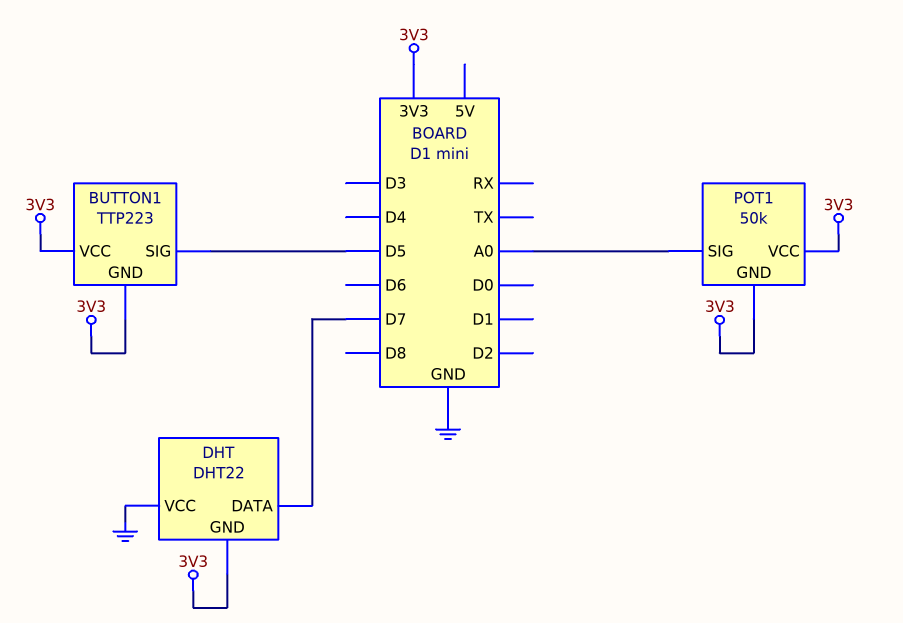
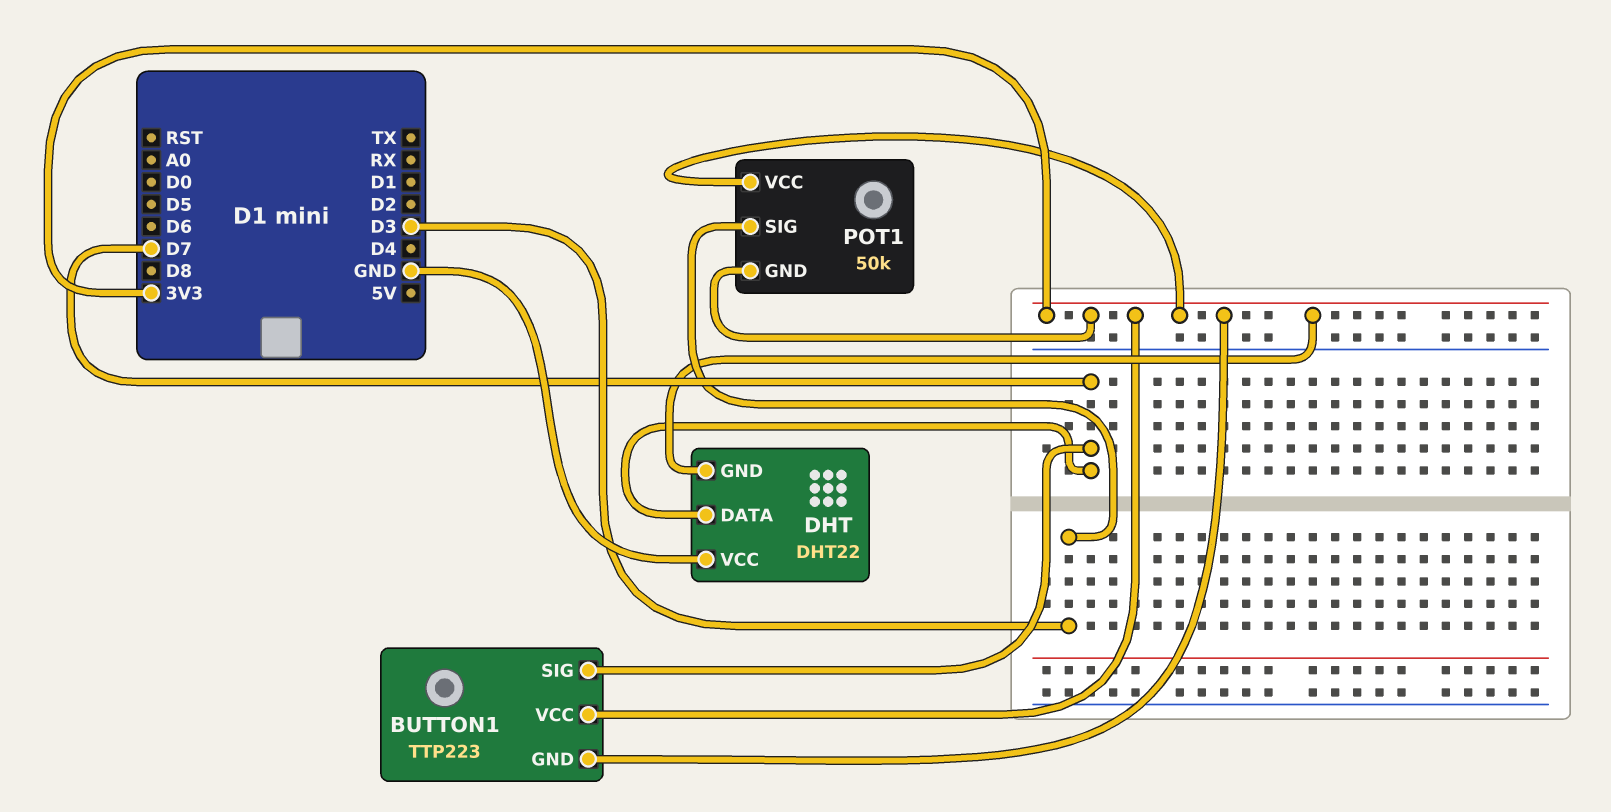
BUTTON1 pin SIG: D5 -> D7
POT1 pin SIG: A0 -> D3

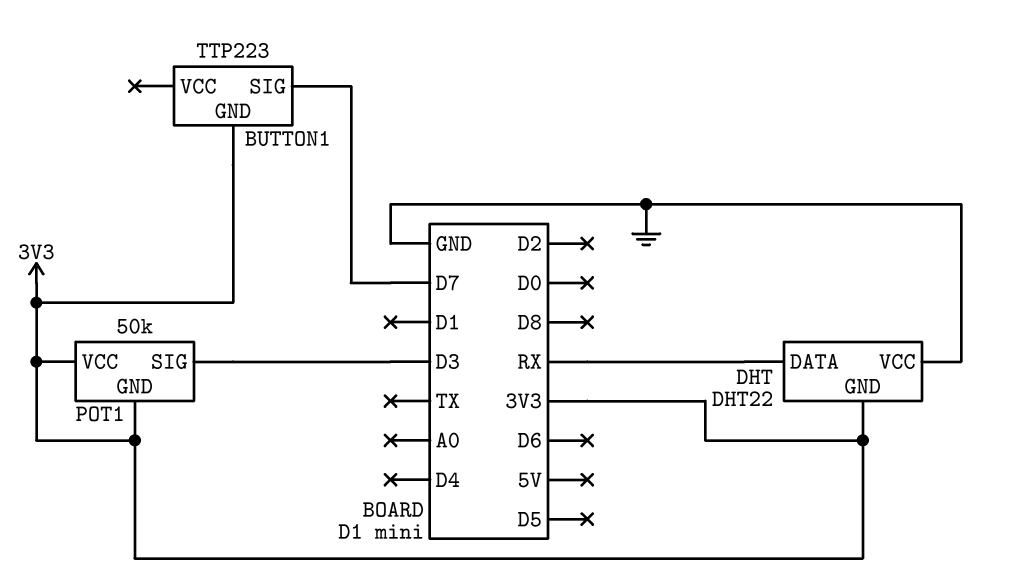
BUTTON1 pin VCC: 3V3 -> none
DHT pin DATA: D7 -> RX

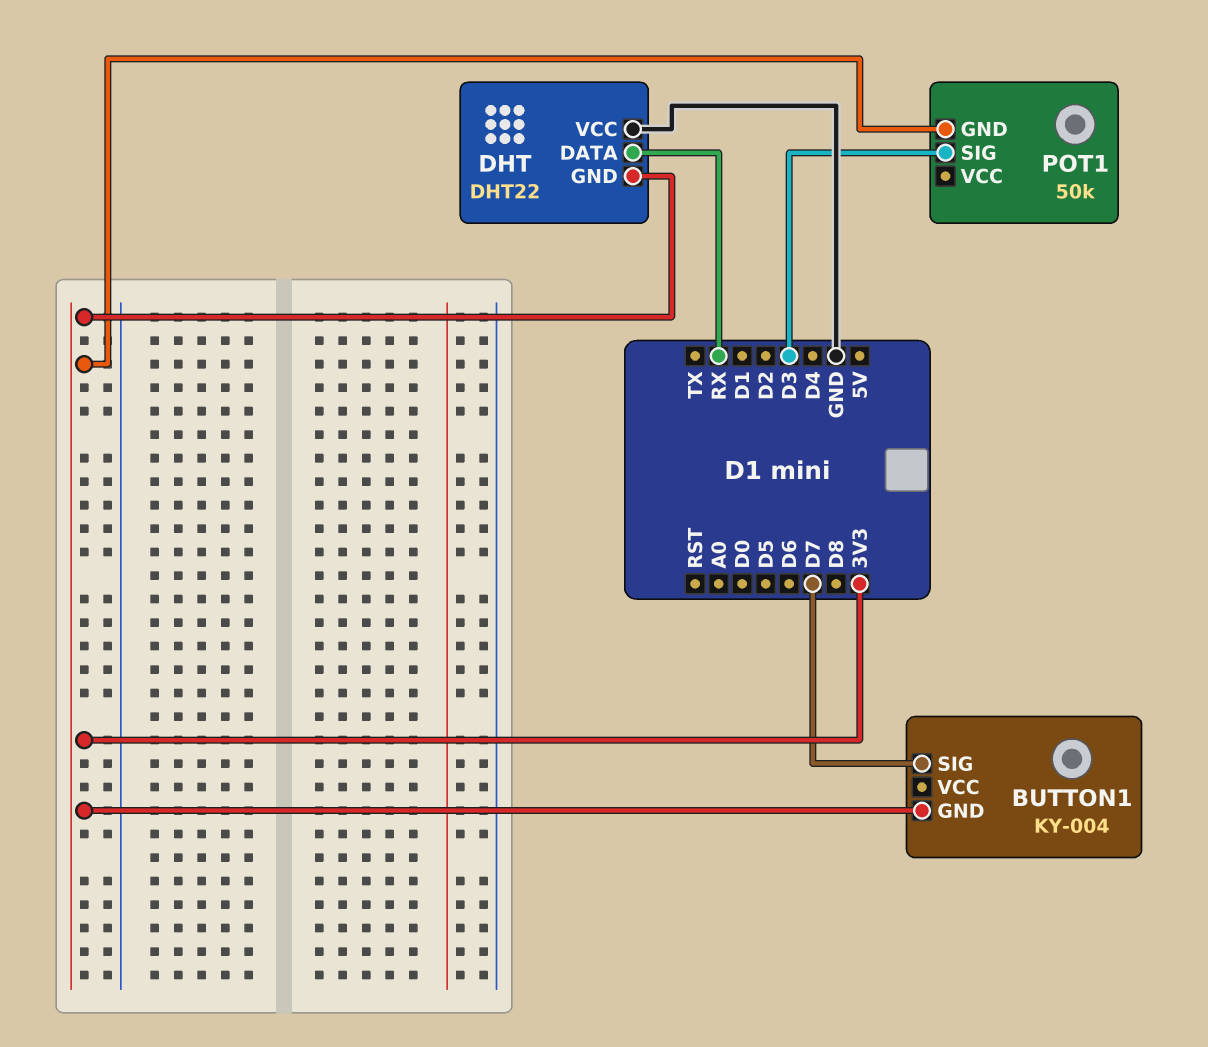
BUTTON1: TTP223 -> KY-004
POT1 pin VCC: 3V3 -> none

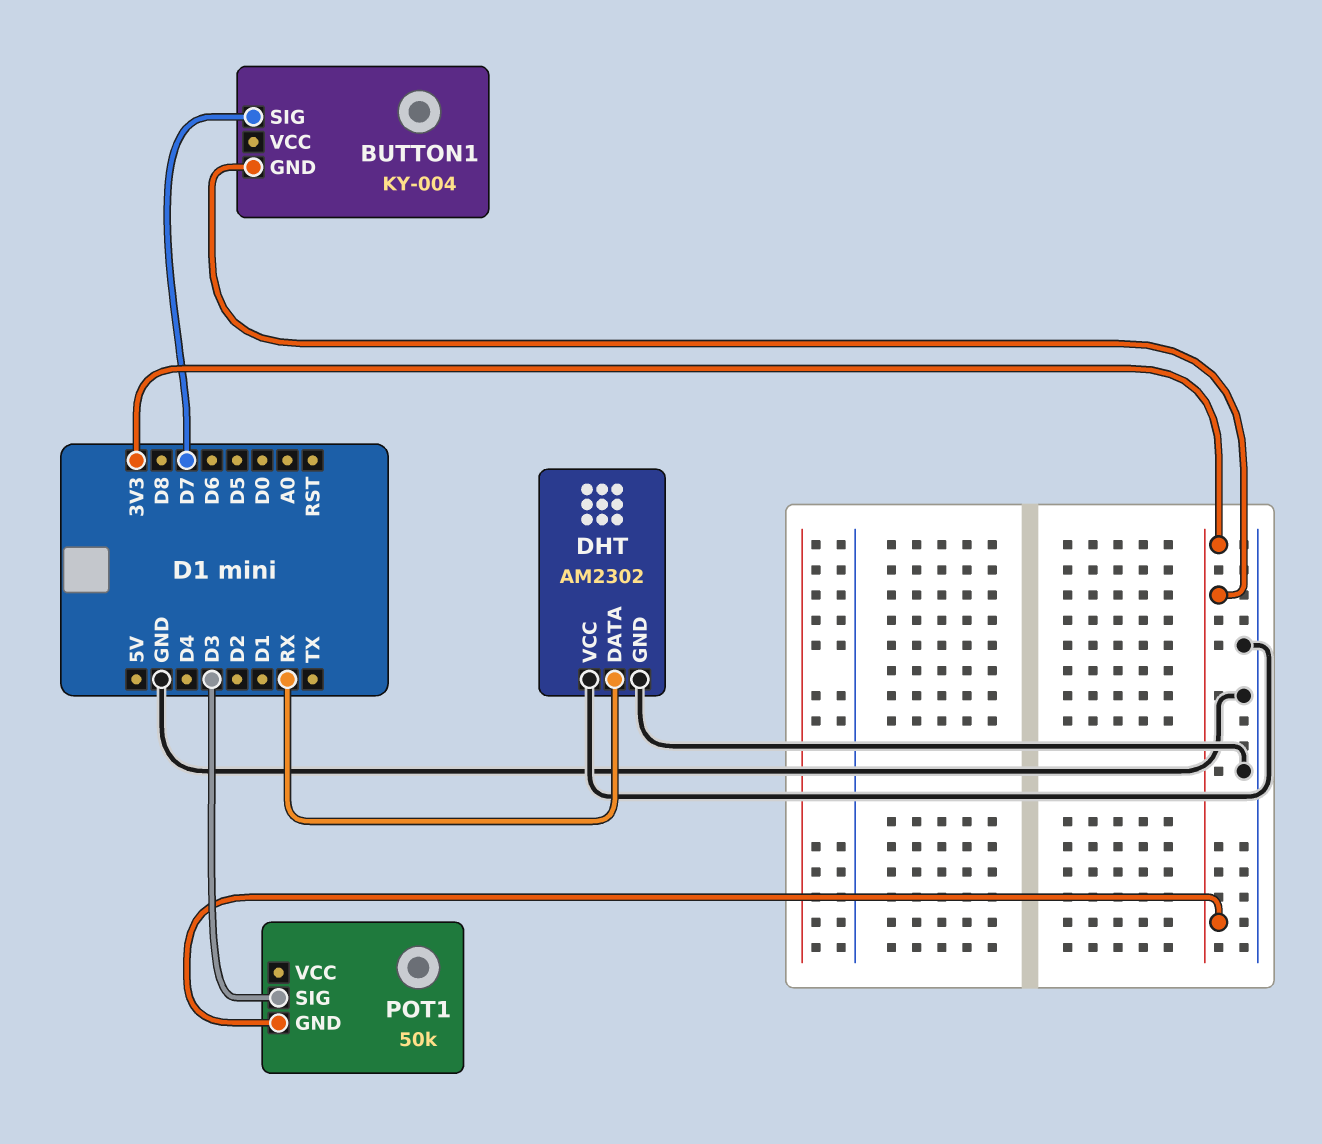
DHT: DHT22 -> AM2302
DHT pin GND: 3V3 -> GND

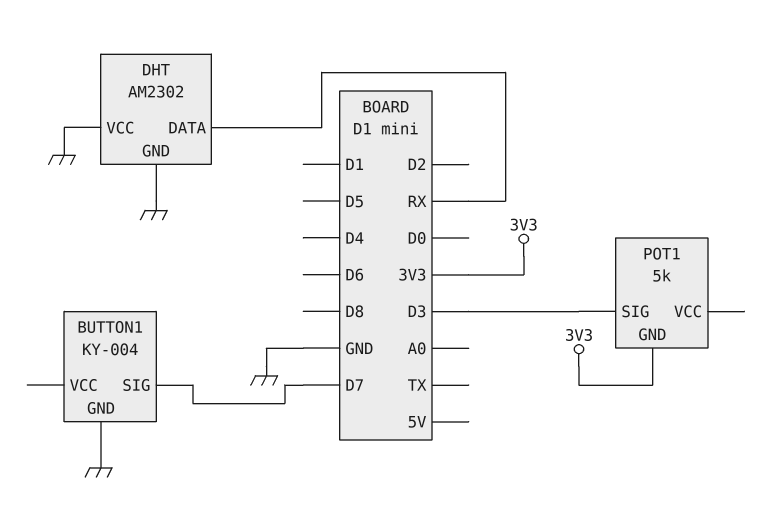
BUTTON1 pin GND: 3V3 -> GND
POT1: 50k -> 5k

